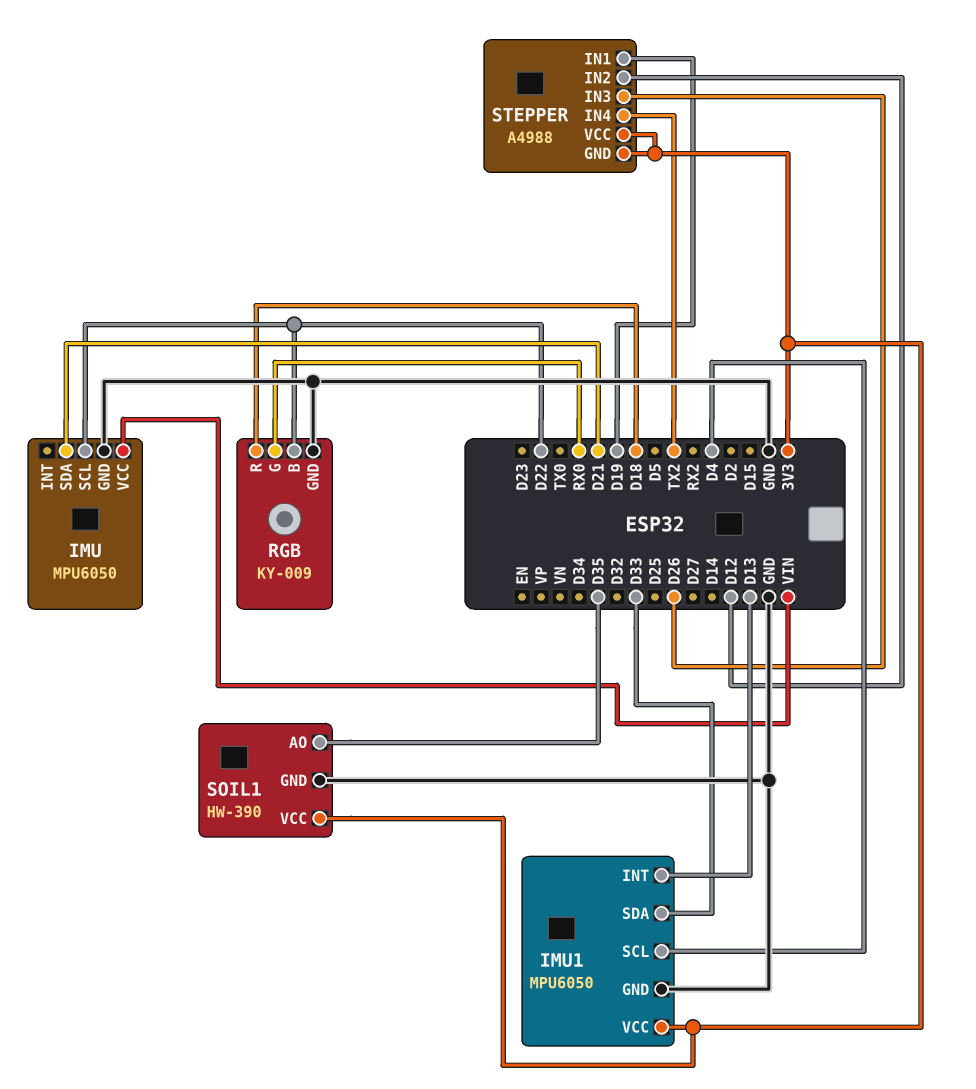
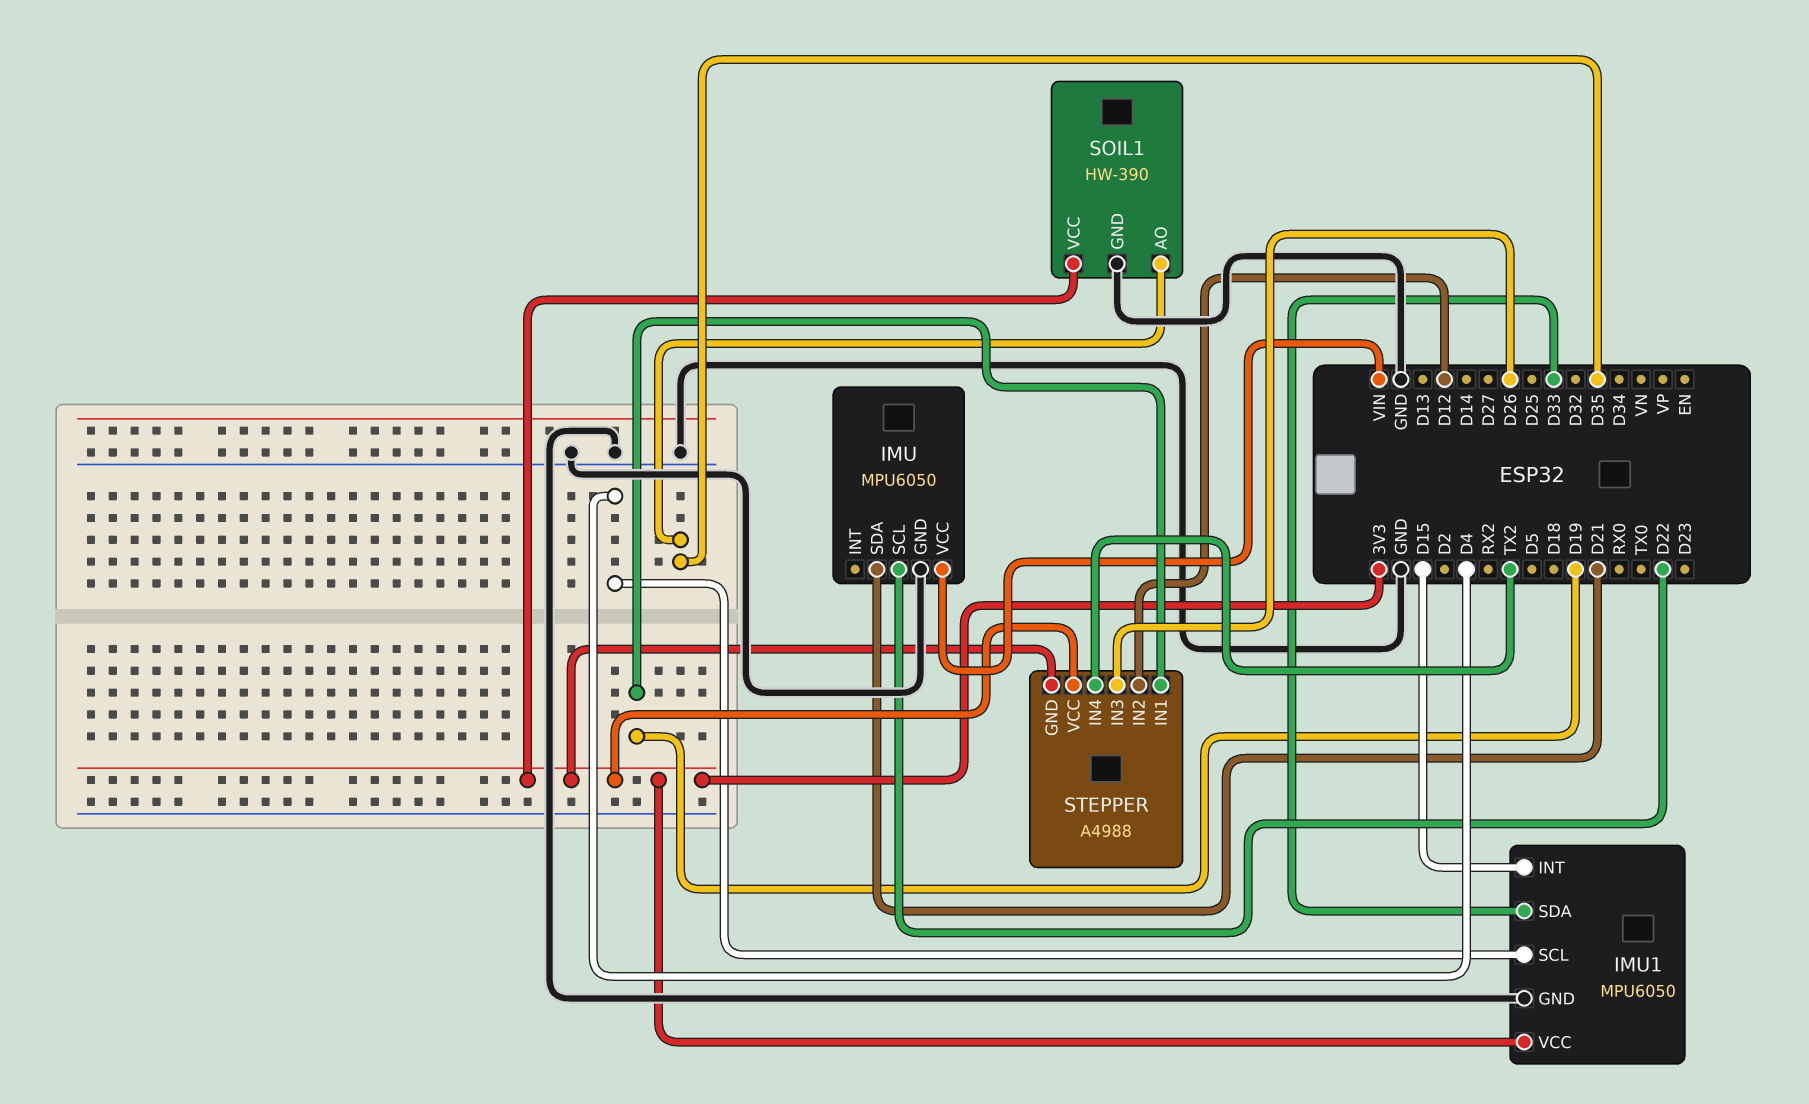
IMU1 pin INT: D13 -> D15
RGB: KY-009 -> none
RGB pin B: D22 -> none
RGB pin G: RX0 -> none
RGB pin GND: GND -> none
RGB pin R: D18 -> none

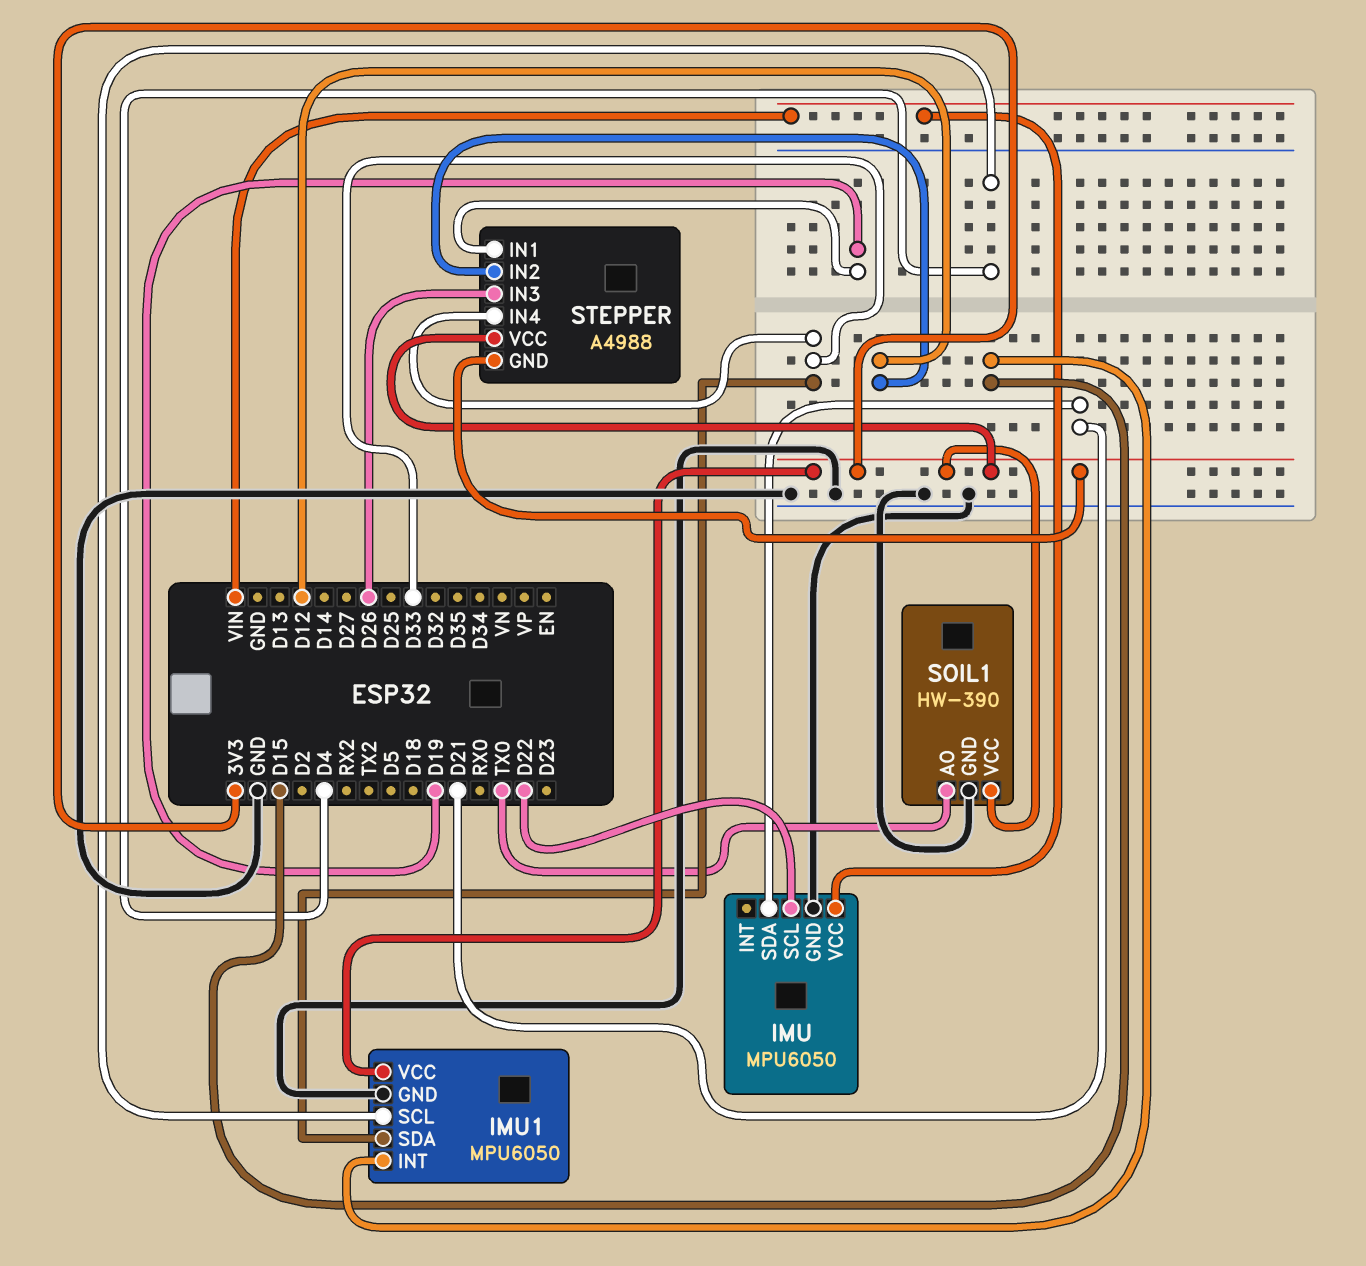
SOIL1 pin AO: D35 -> TX0
STEPPER pin IN4: TX2 -> D33

